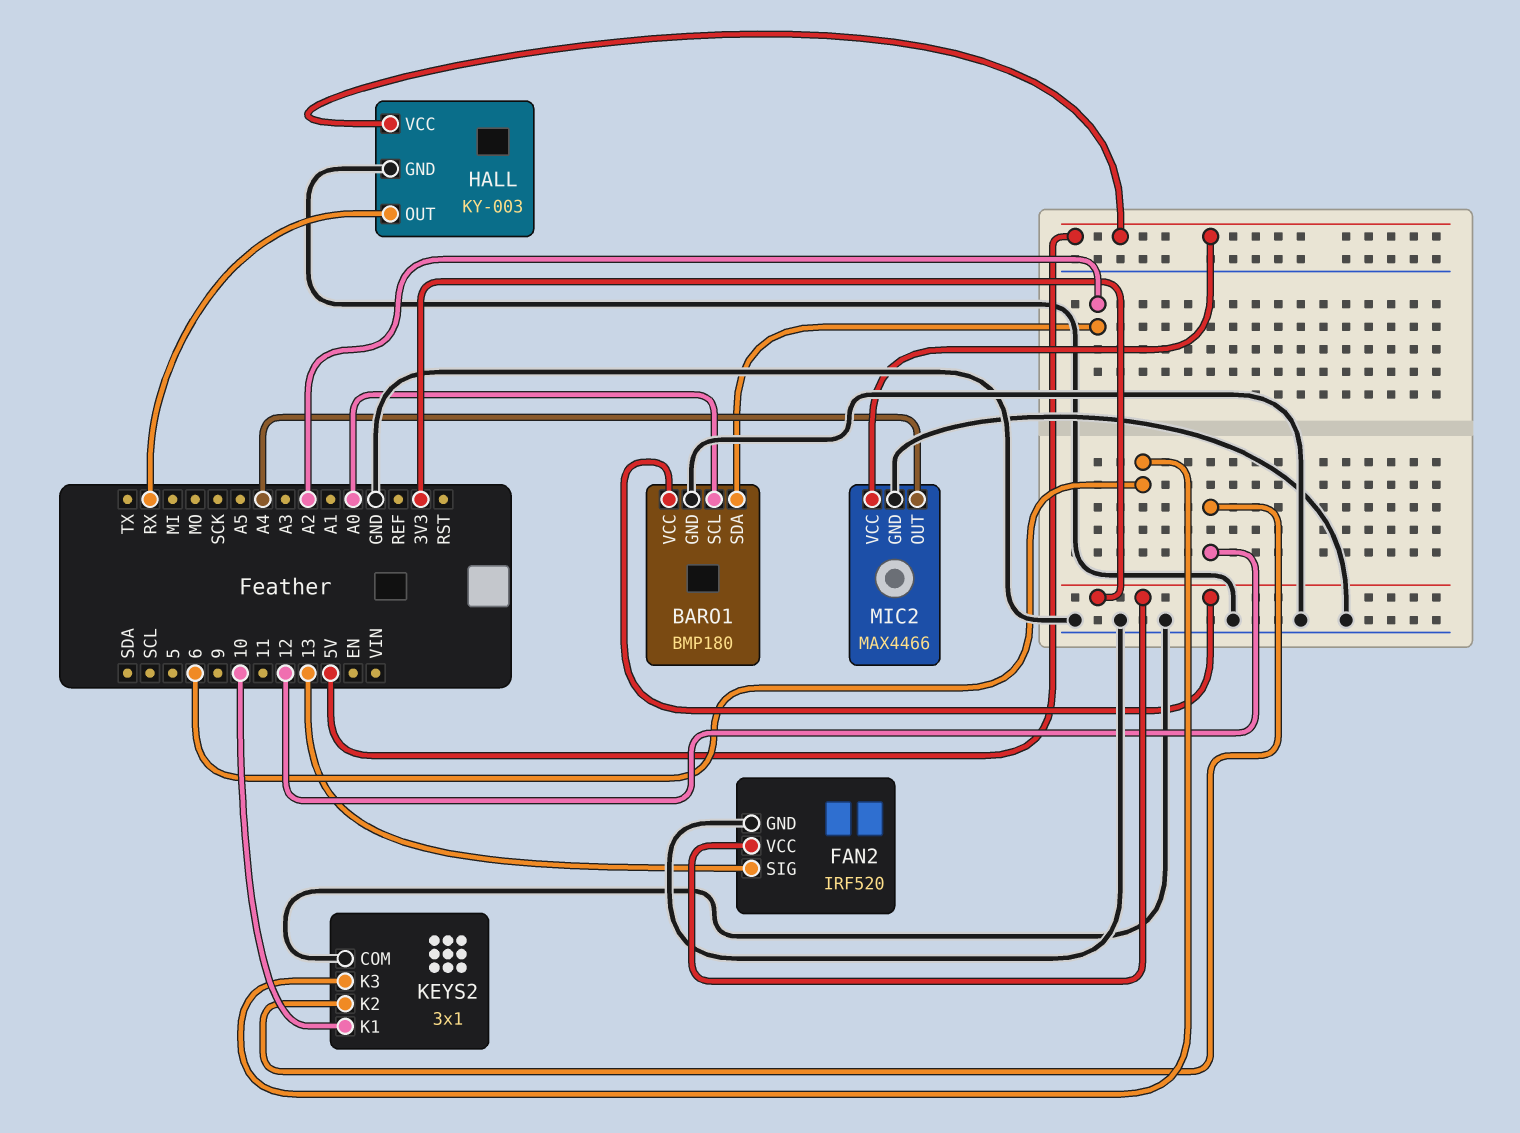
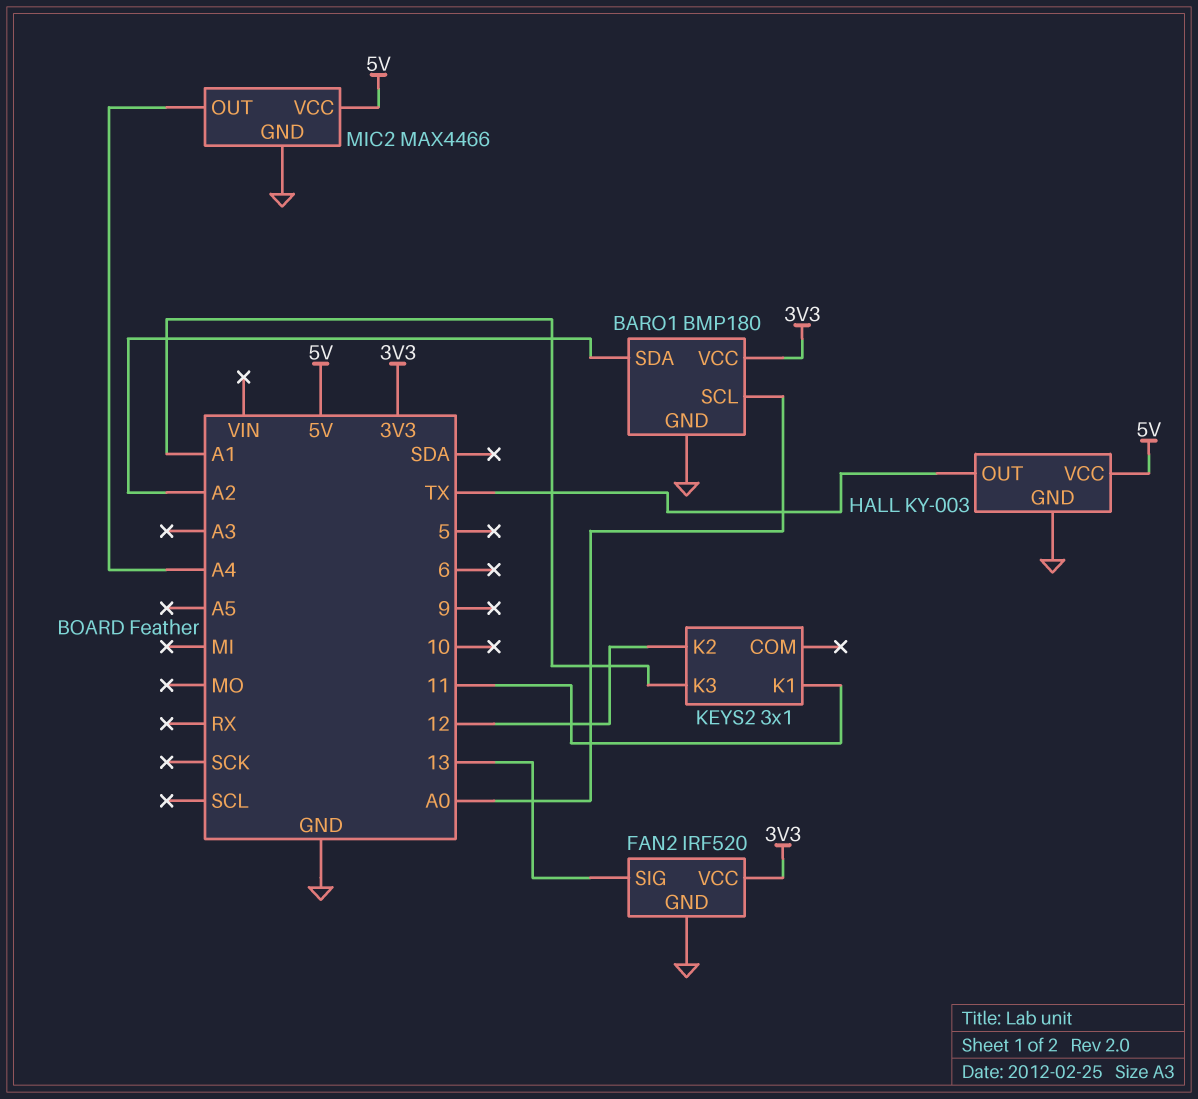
HALL pin OUT: RX -> TX
KEYS2 pin COM: GND -> none
KEYS2 pin K1: 10 -> 11
KEYS2 pin K3: 6 -> A1

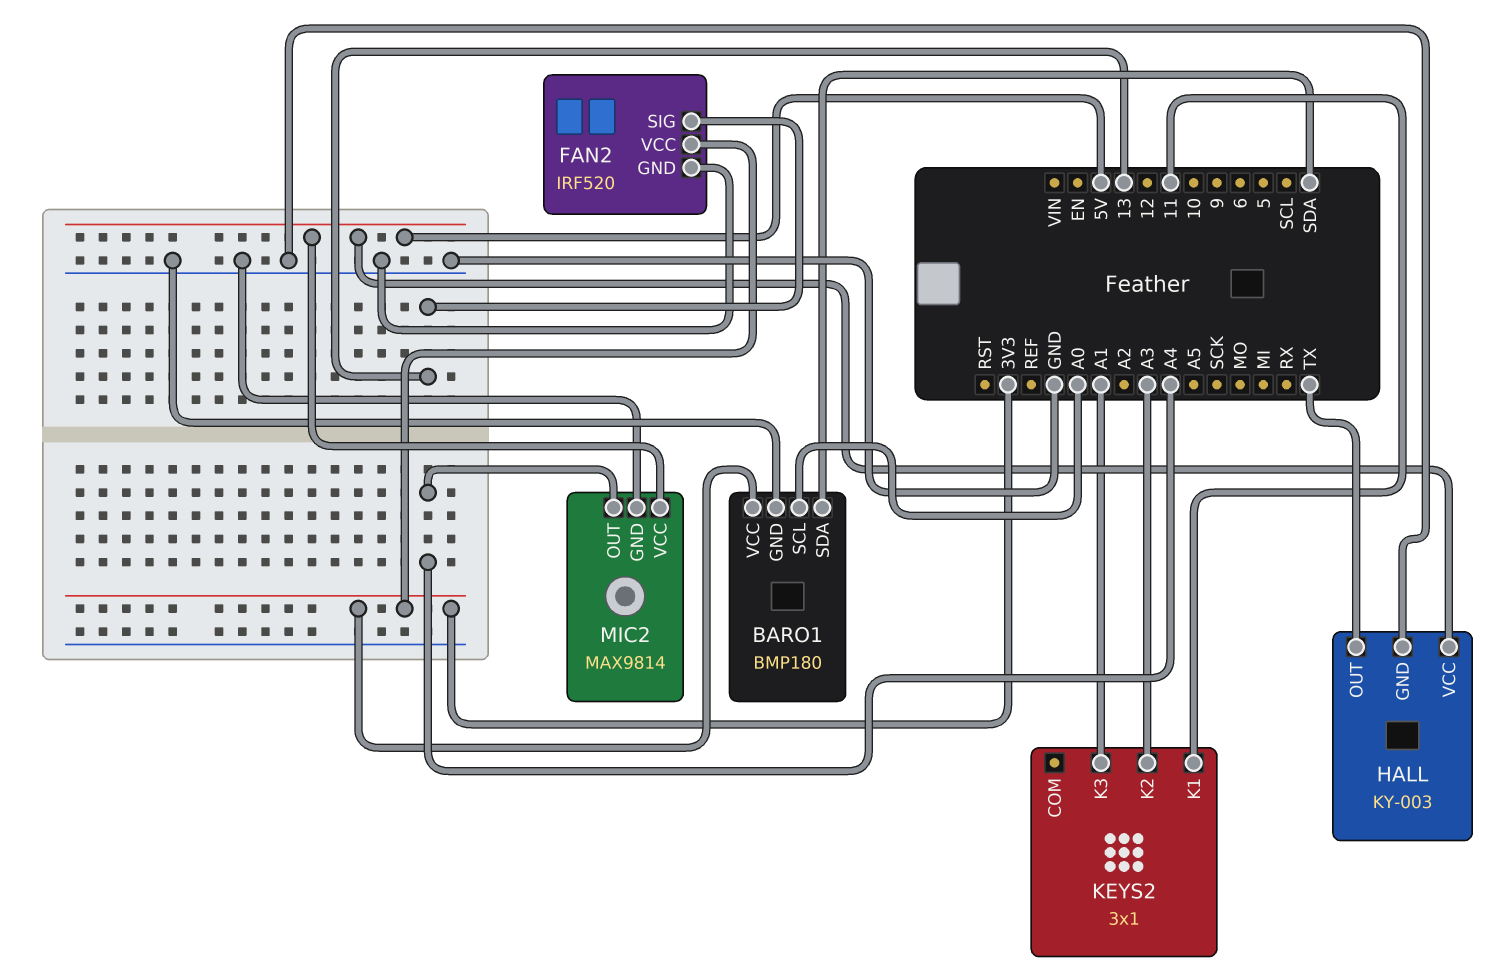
BARO1 pin SDA: A2 -> SDA
KEYS2 pin K2: 12 -> A3
MIC2: MAX4466 -> MAX9814

